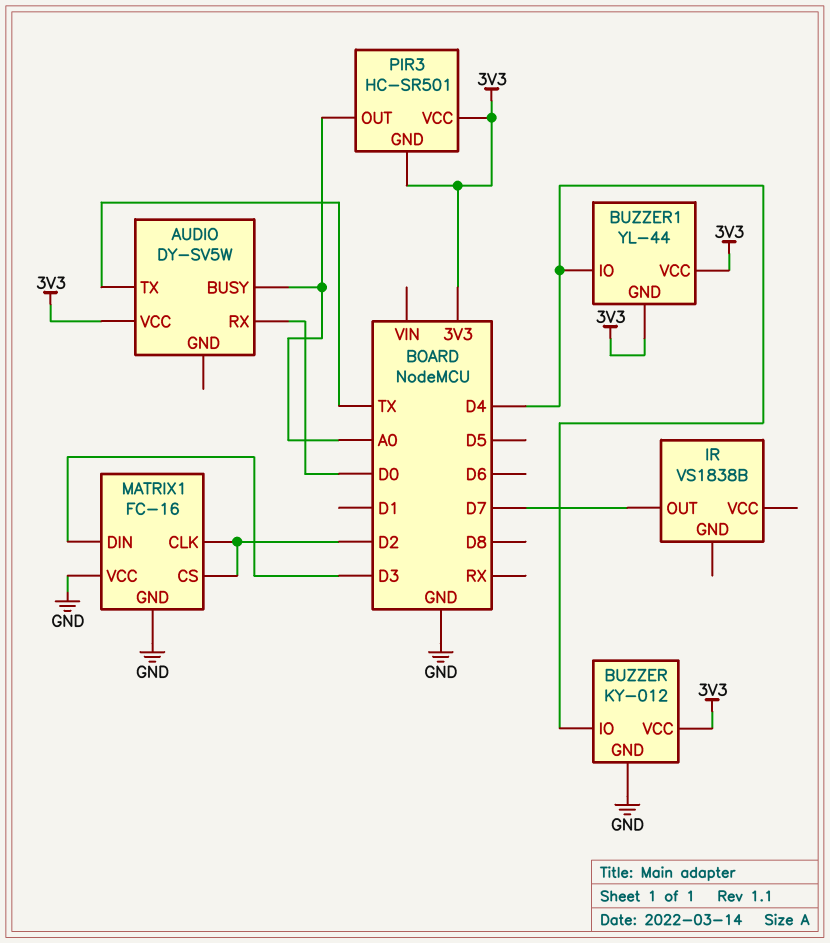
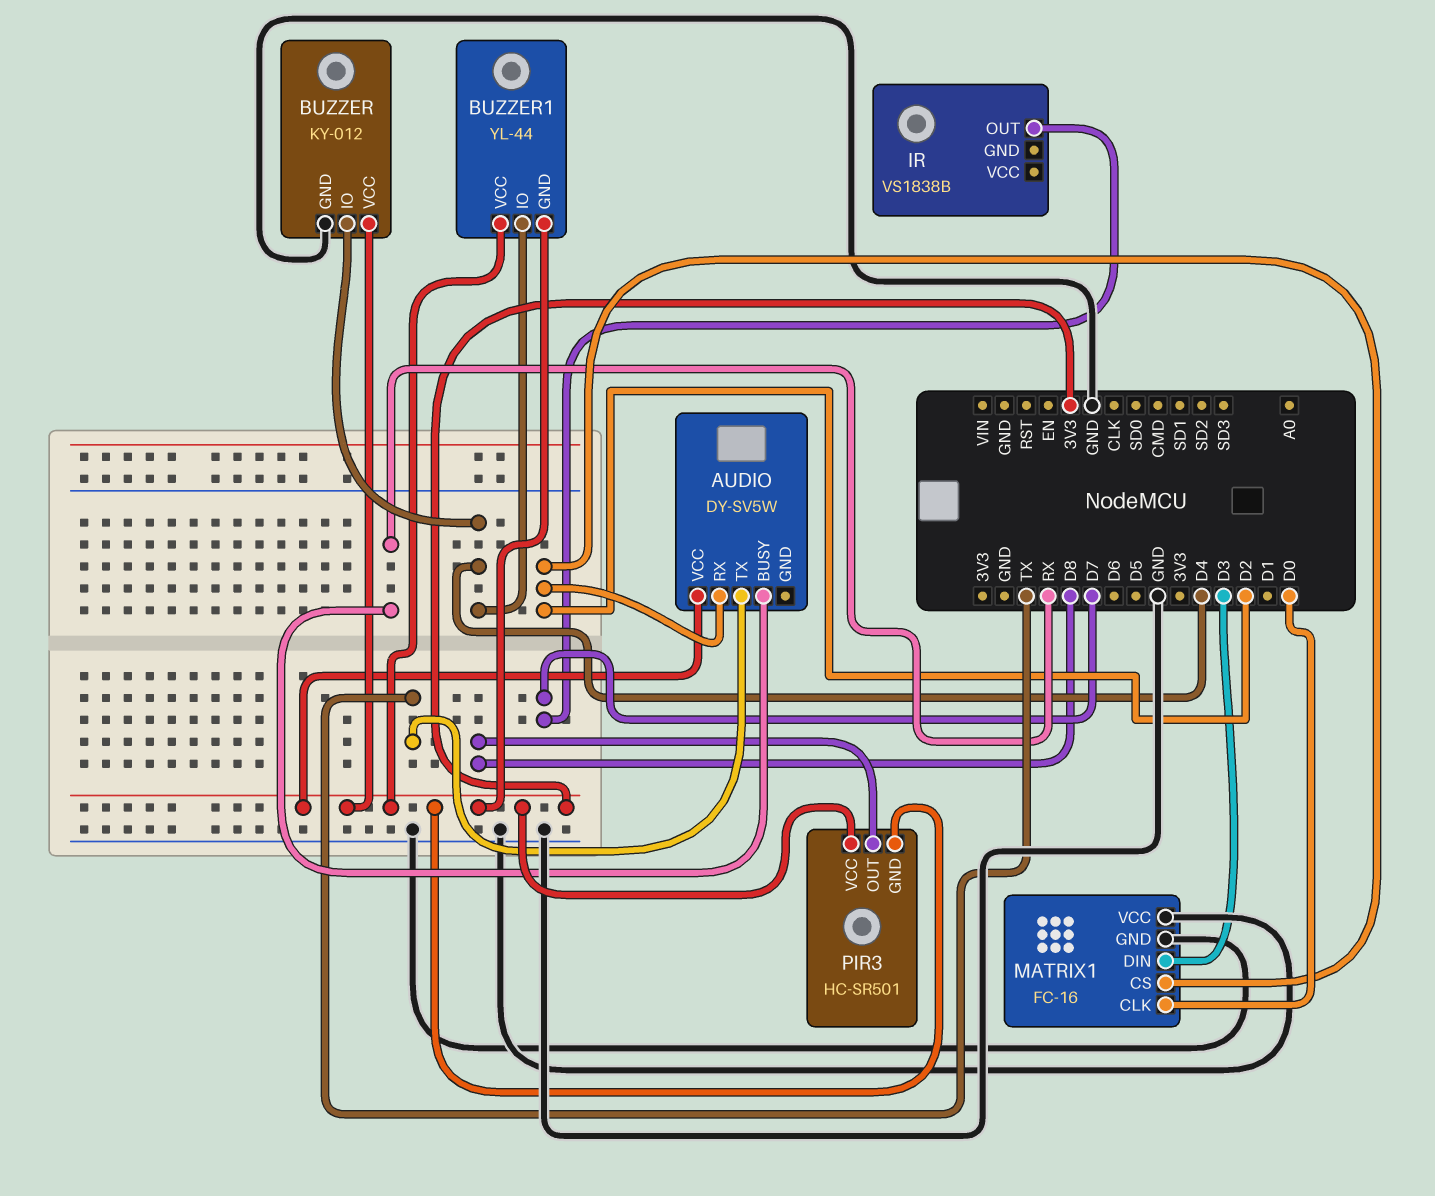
AUDIO pin BUSY: A0 -> RX
AUDIO pin RX: D0 -> D2
MATRIX1 pin CLK: D2 -> D0
PIR3 pin OUT: A0 -> D8

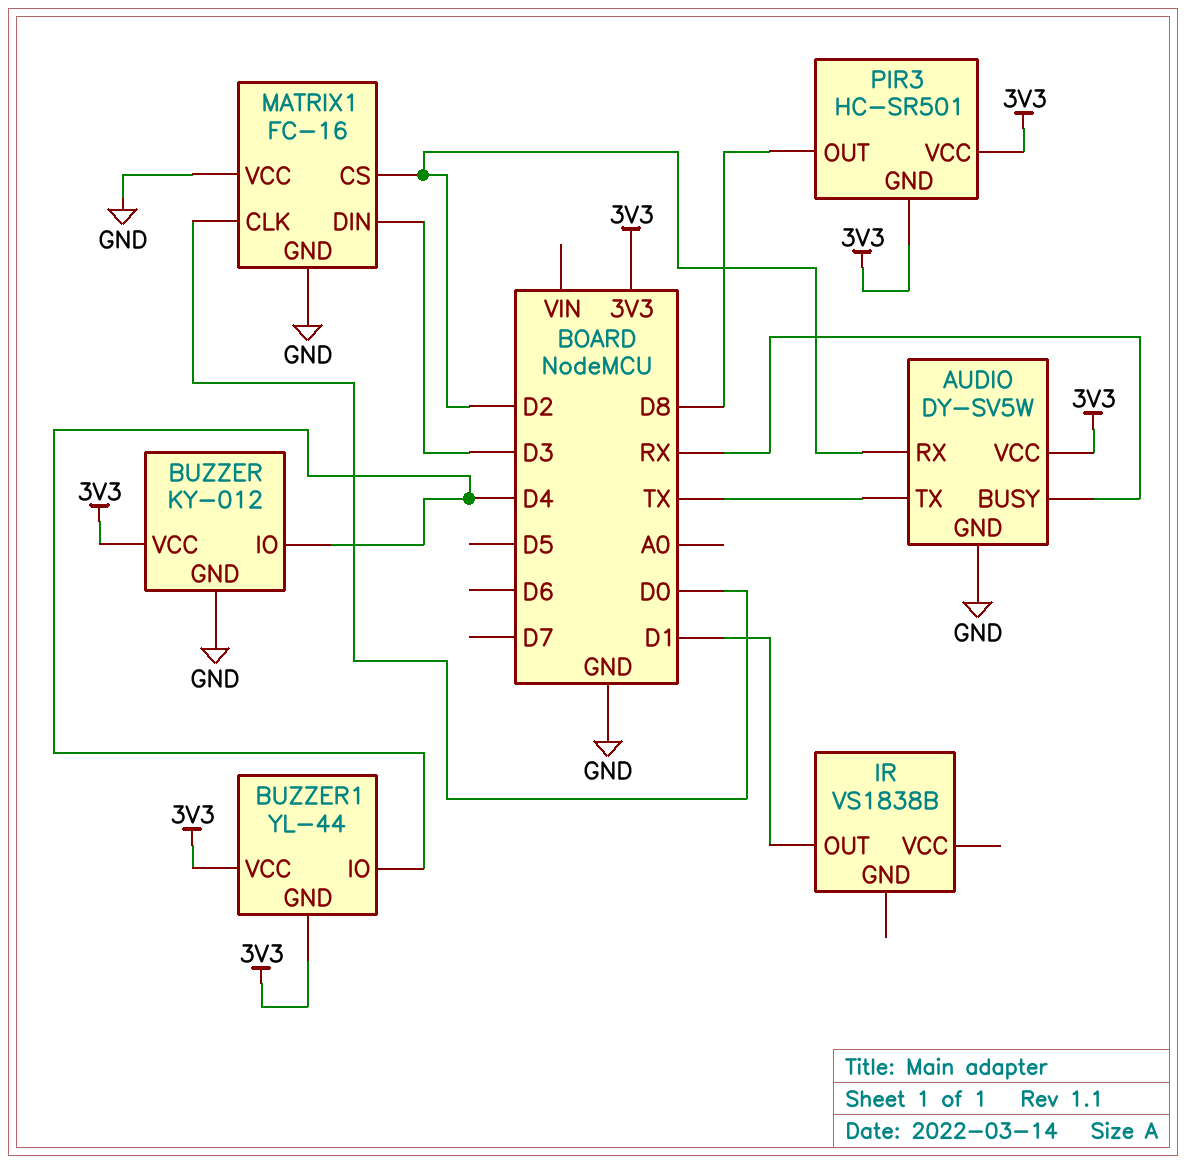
AUDIO pin GND: none -> GND
IR pin OUT: D7 -> D1

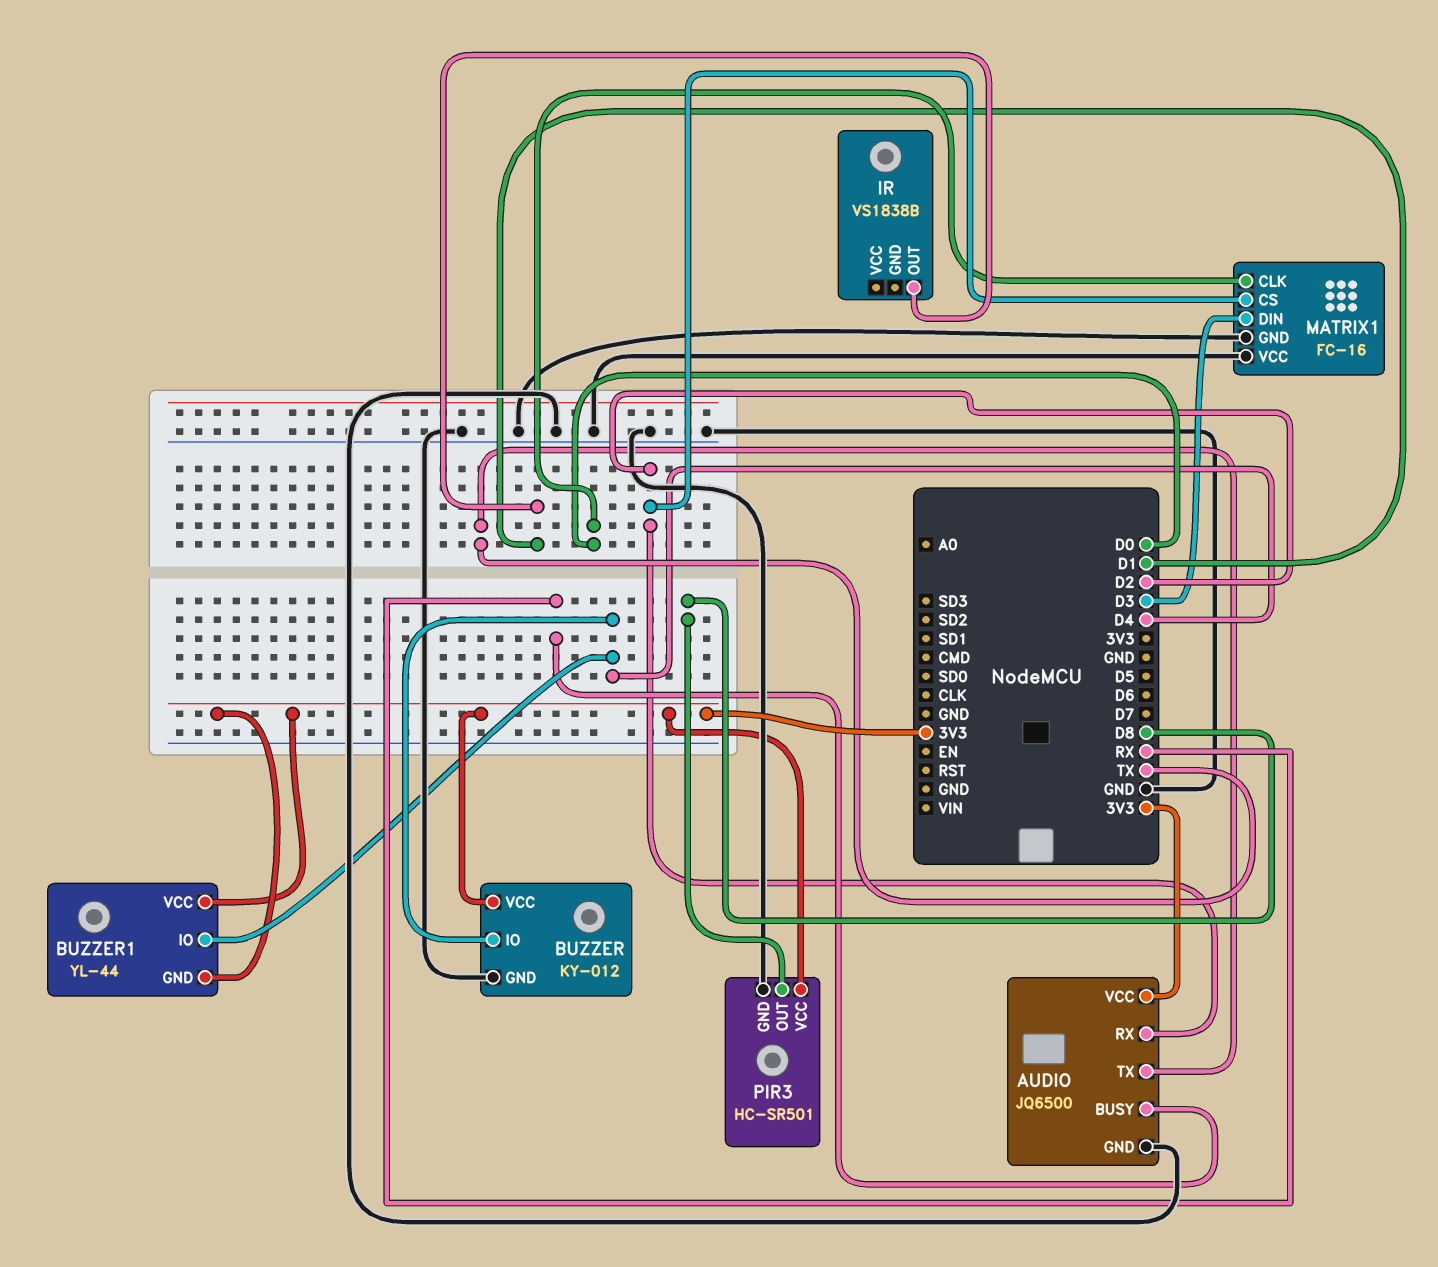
AUDIO: DY-SV5W -> JQ6500
PIR3 pin GND: 3V3 -> GND

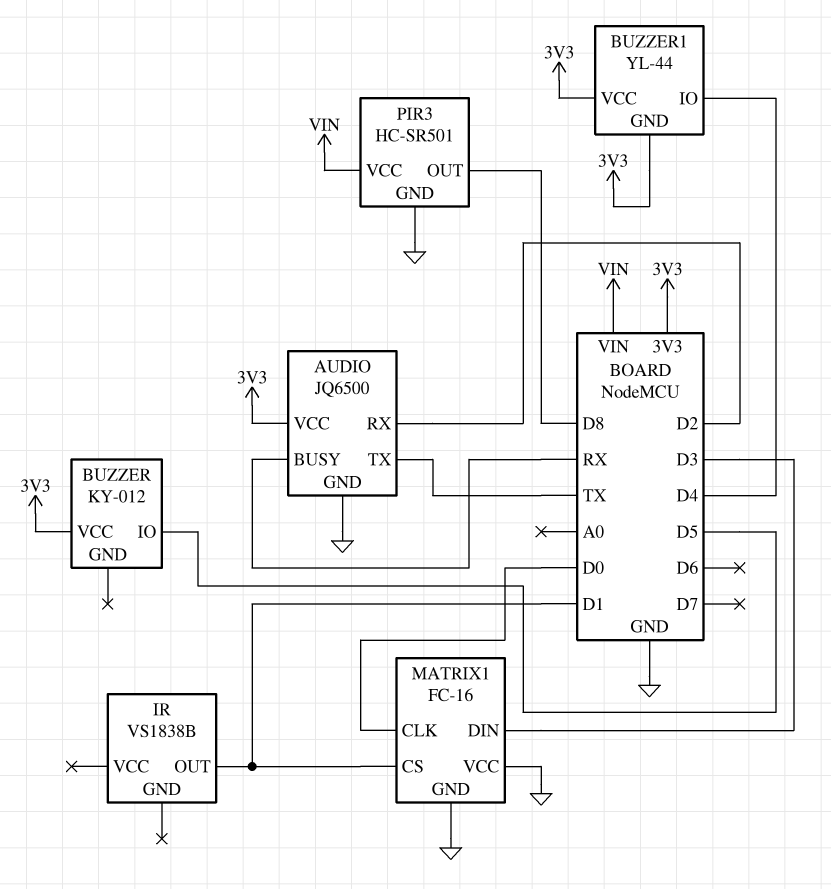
BUZZER pin GND: GND -> none
BUZZER pin IO: D4 -> D5
MATRIX1 pin CS: D2 -> D1
PIR3 pin VCC: 3V3 -> VIN

